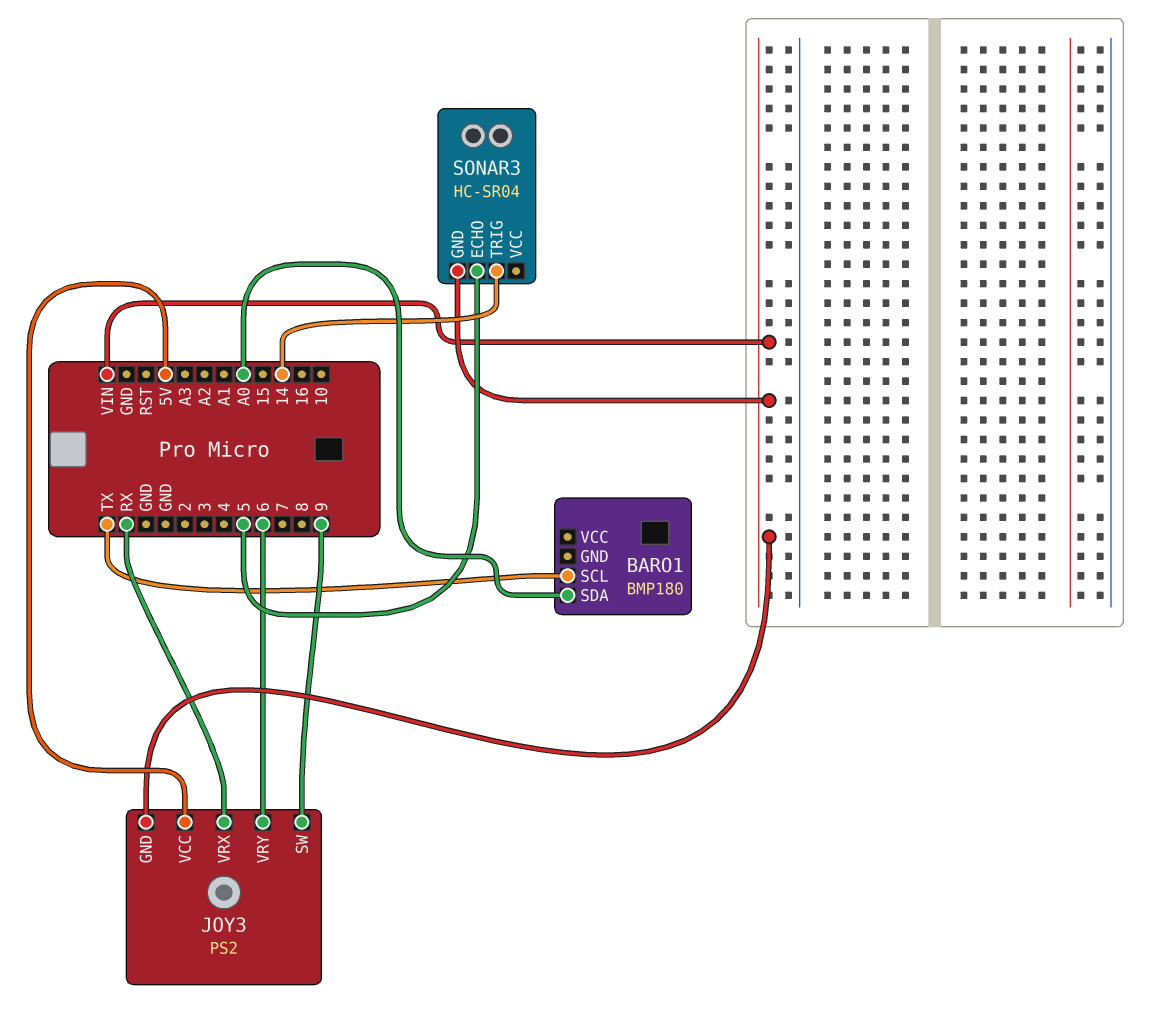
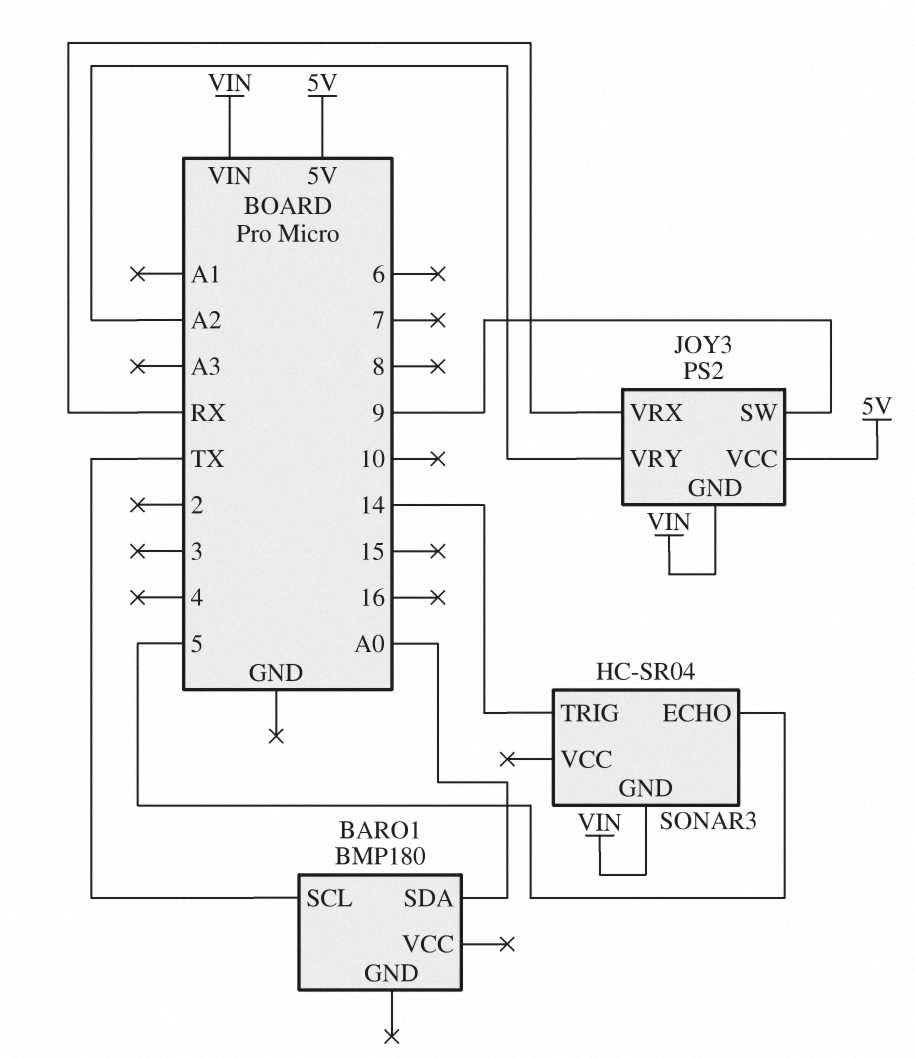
JOY3 pin VRY: 6 -> A2

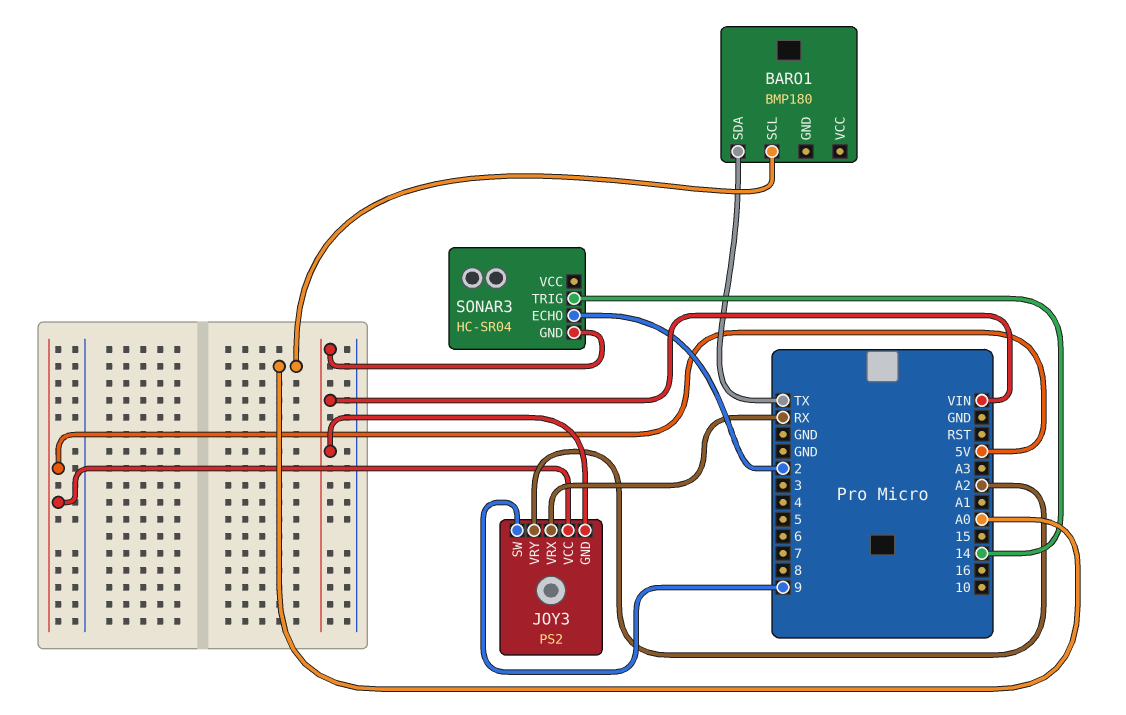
BARO1 pin SCL: TX -> A0
BARO1 pin SDA: A0 -> TX
SONAR3 pin ECHO: 5 -> 2

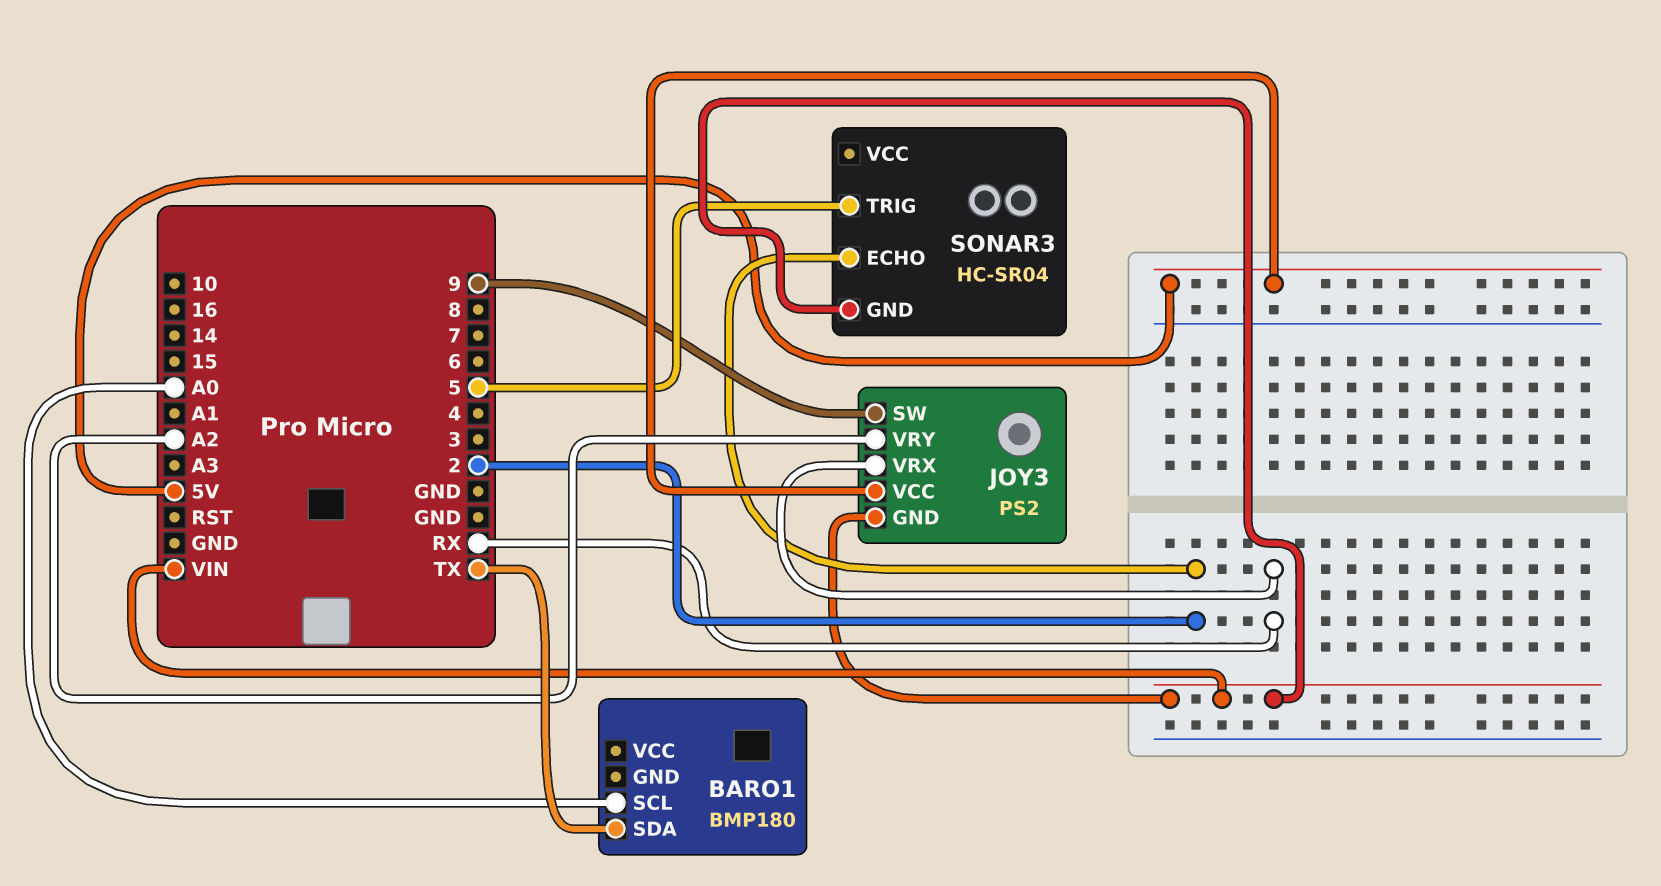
SONAR3 pin TRIG: 14 -> 5

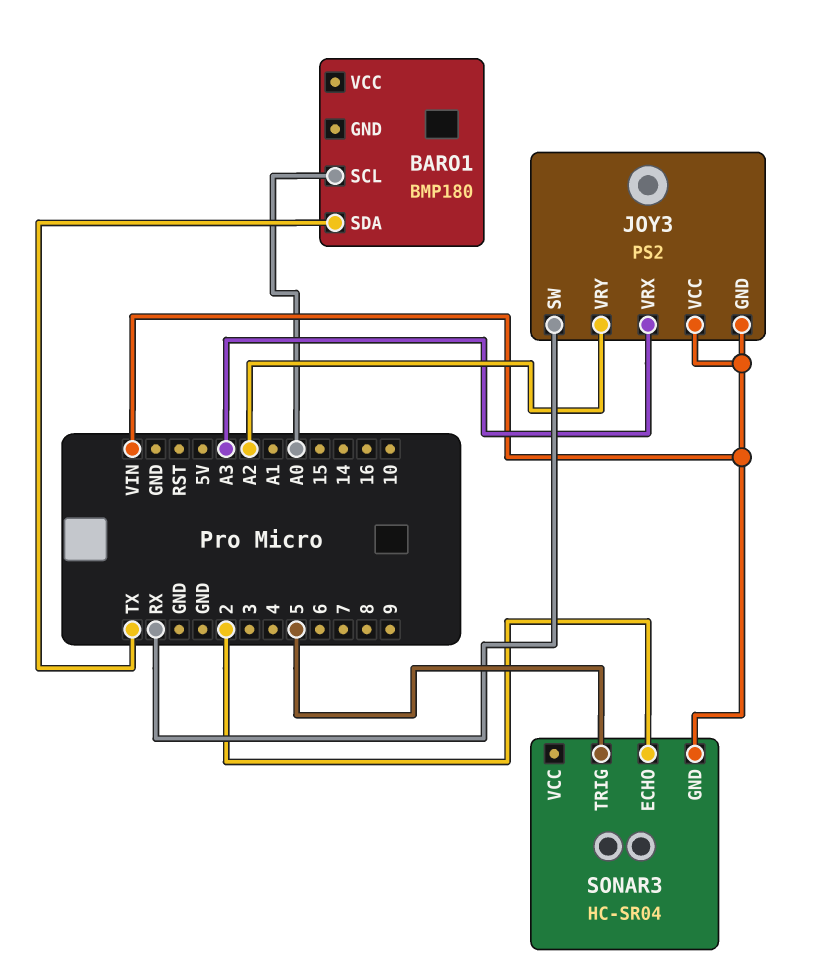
JOY3 pin SW: 9 -> RX
JOY3 pin VCC: 5V -> VIN
JOY3 pin VRX: RX -> A3

